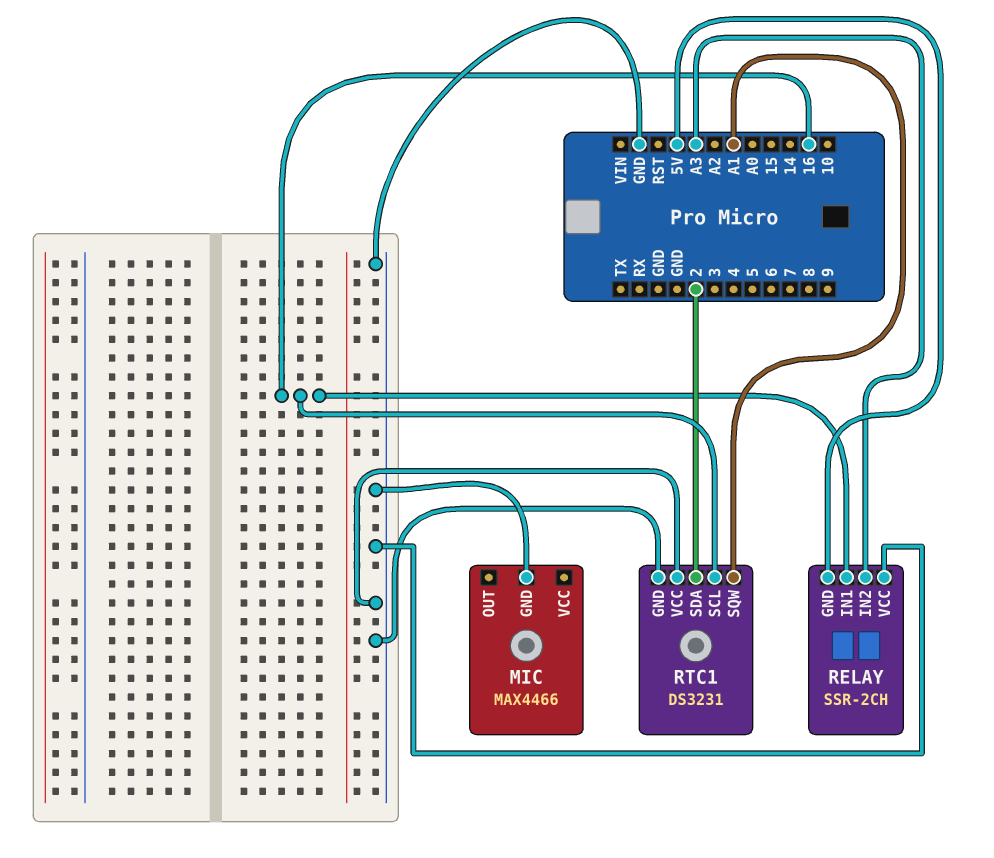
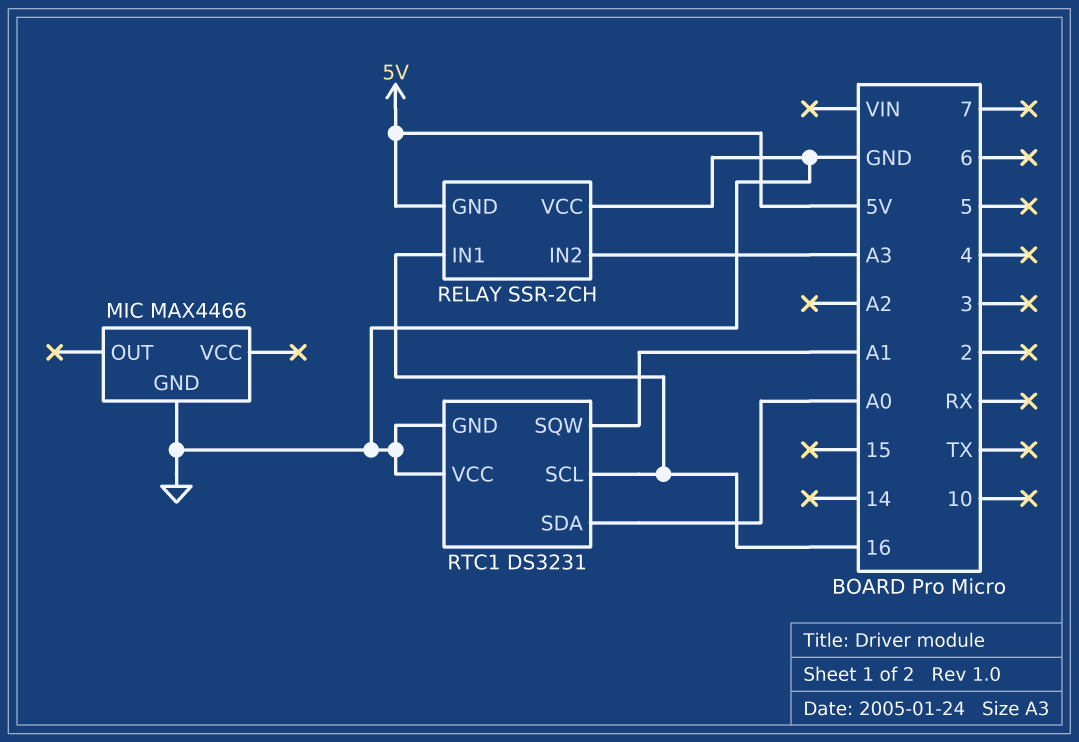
RTC1 pin SDA: 2 -> A0

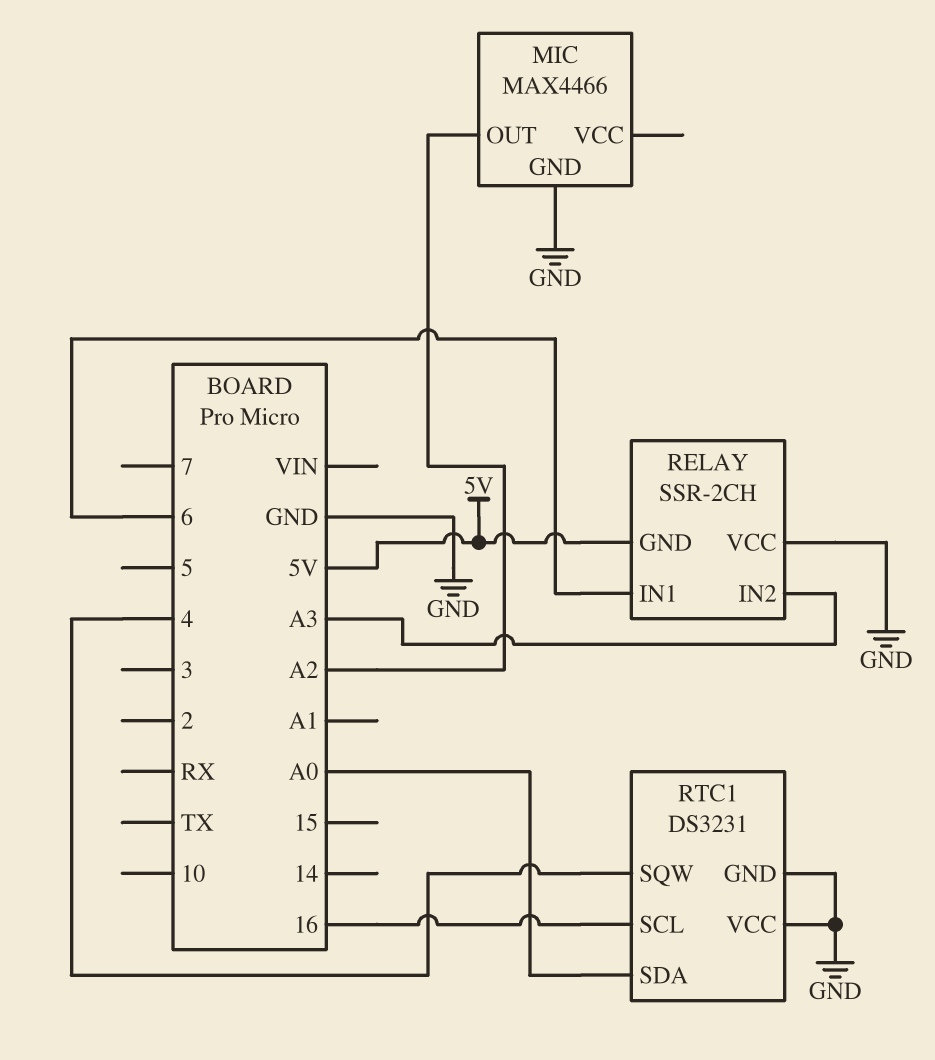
MIC pin OUT: none -> A2
RELAY pin IN1: 16 -> 6
RTC1 pin SQW: A1 -> 4

